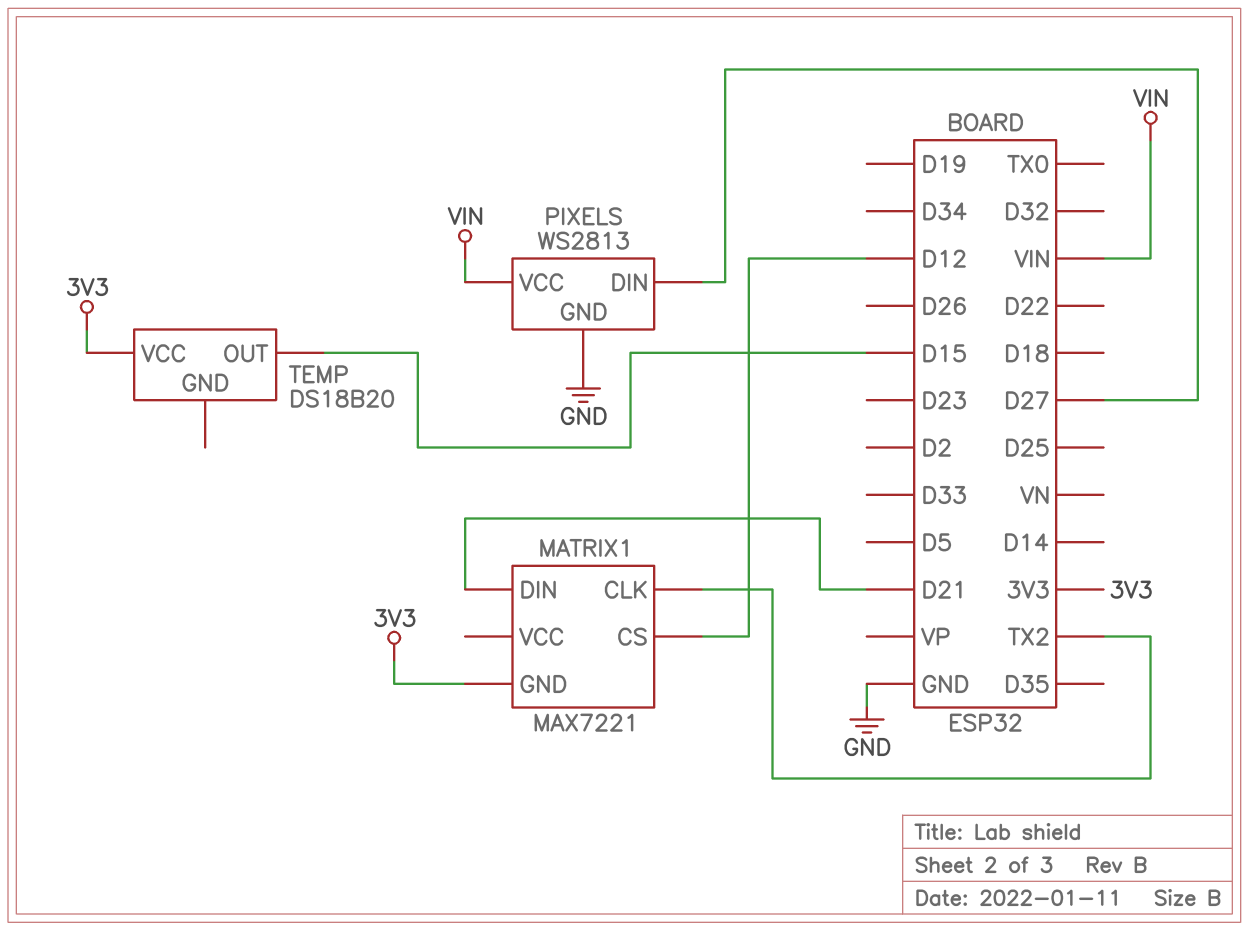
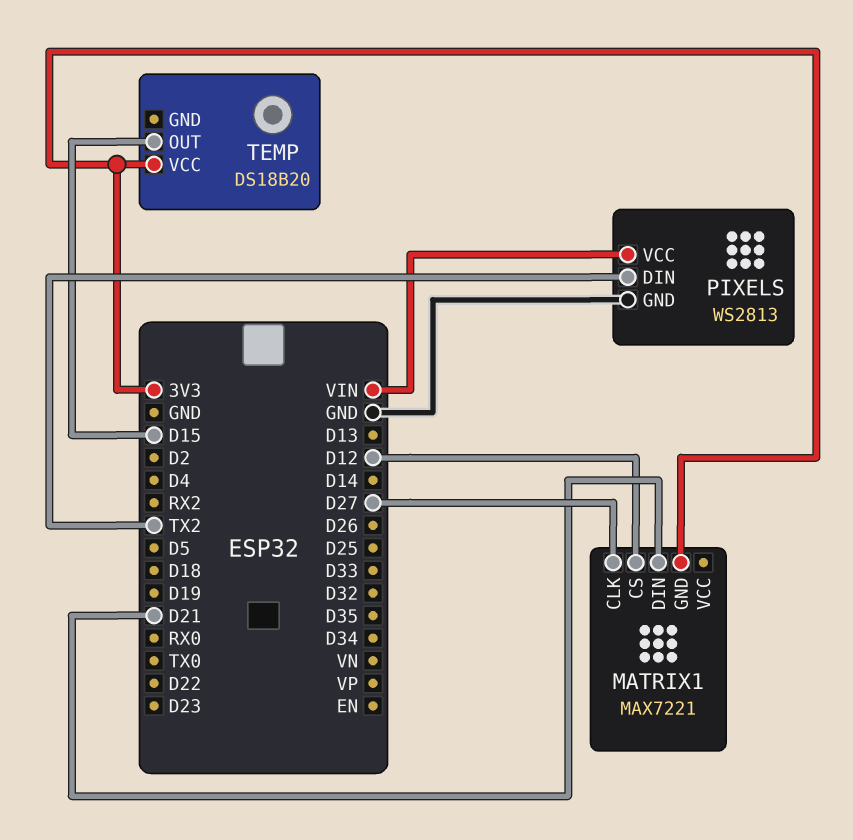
MATRIX1 pin CLK: TX2 -> D27
PIXELS pin DIN: D27 -> TX2

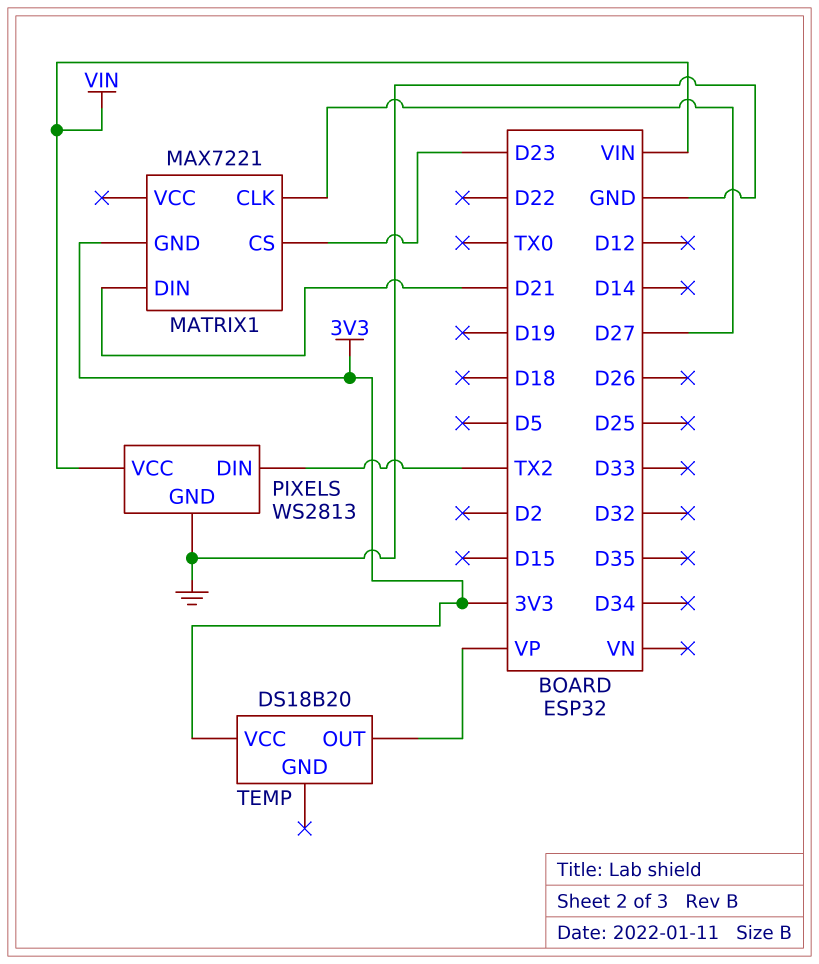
MATRIX1 pin CS: D12 -> D23
TEMP pin OUT: D15 -> VP

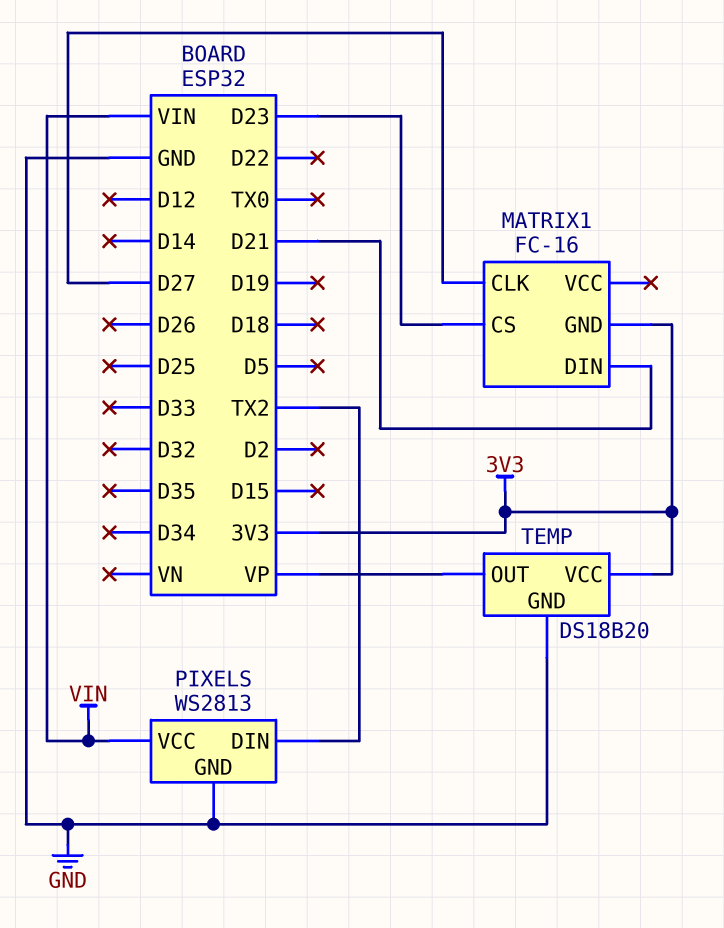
MATRIX1: MAX7221 -> FC-16
TEMP pin GND: none -> GND

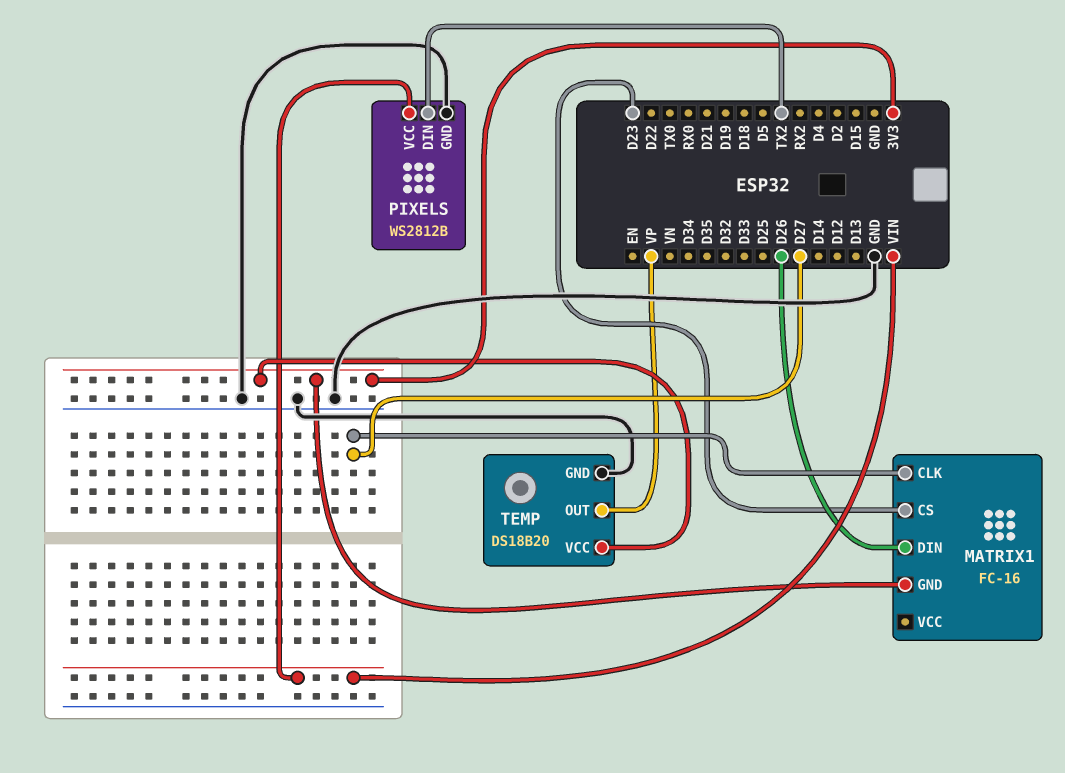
MATRIX1 pin DIN: D21 -> D26
PIXELS: WS2813 -> WS2812B

